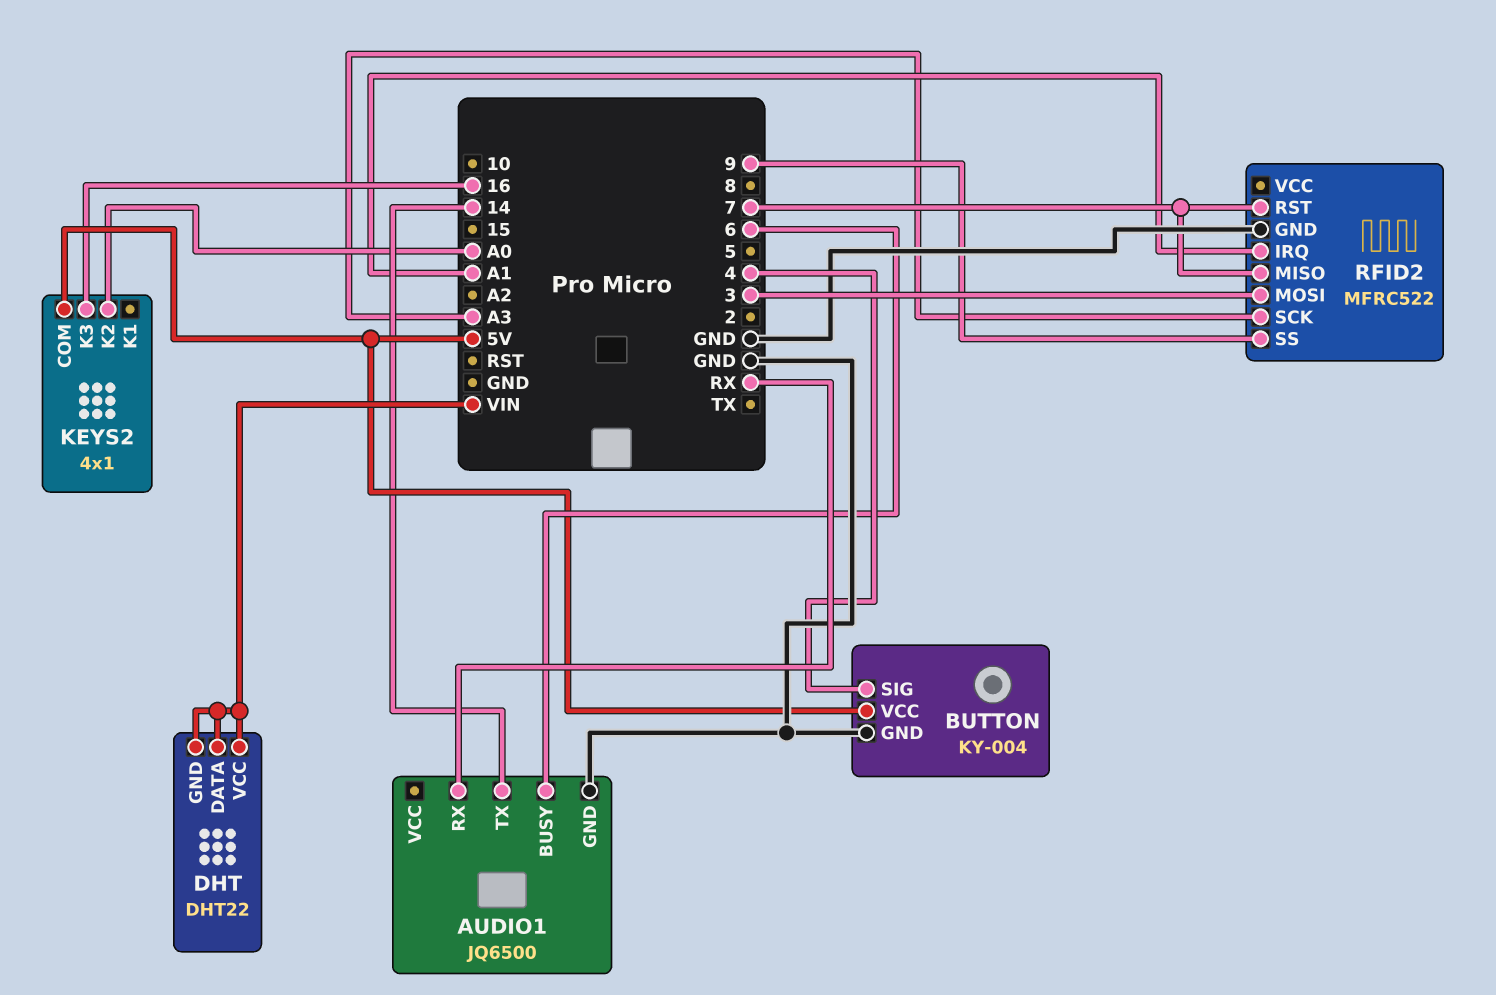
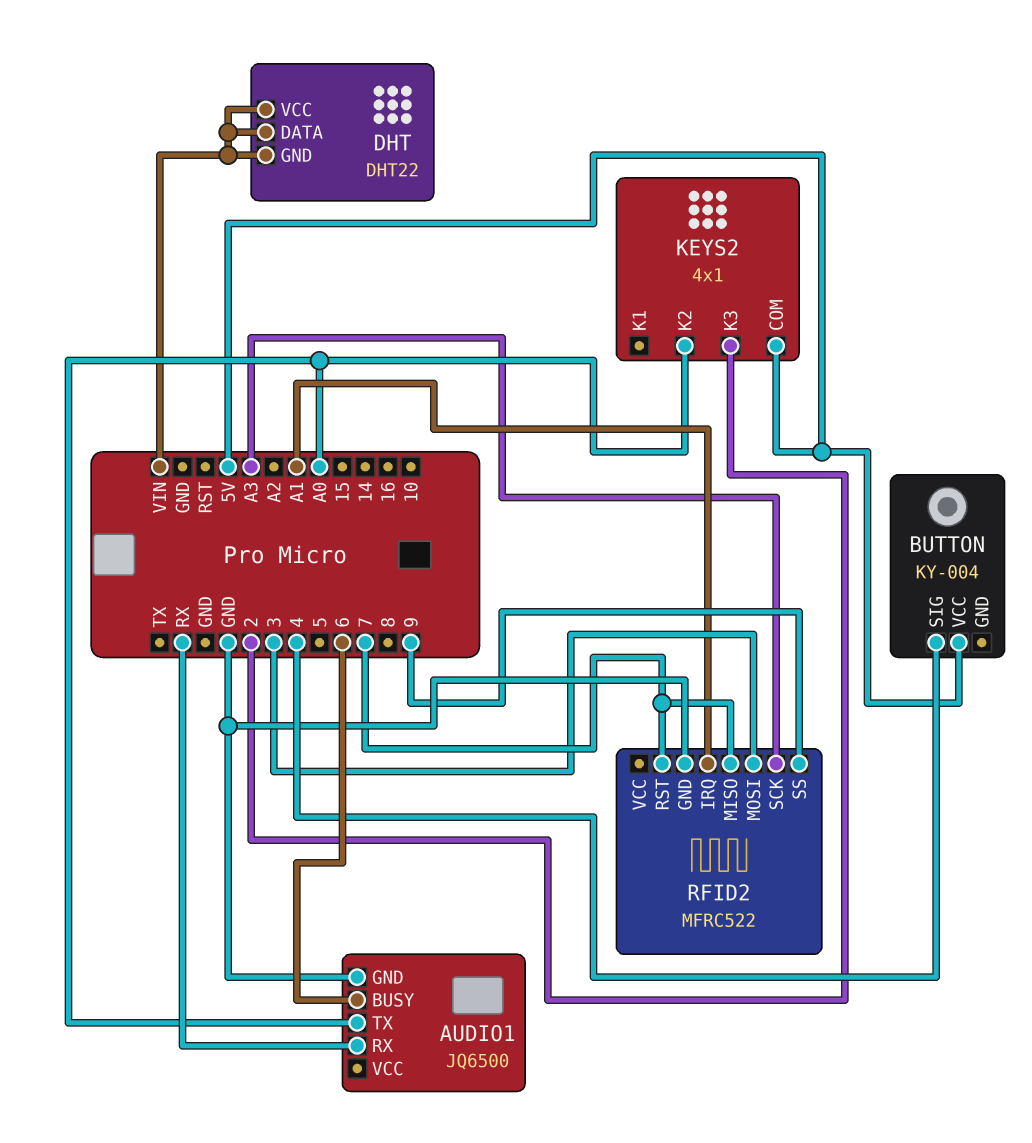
AUDIO1 pin TX: 14 -> A0
BUTTON pin GND: GND -> none
KEYS2 pin K3: 16 -> 2

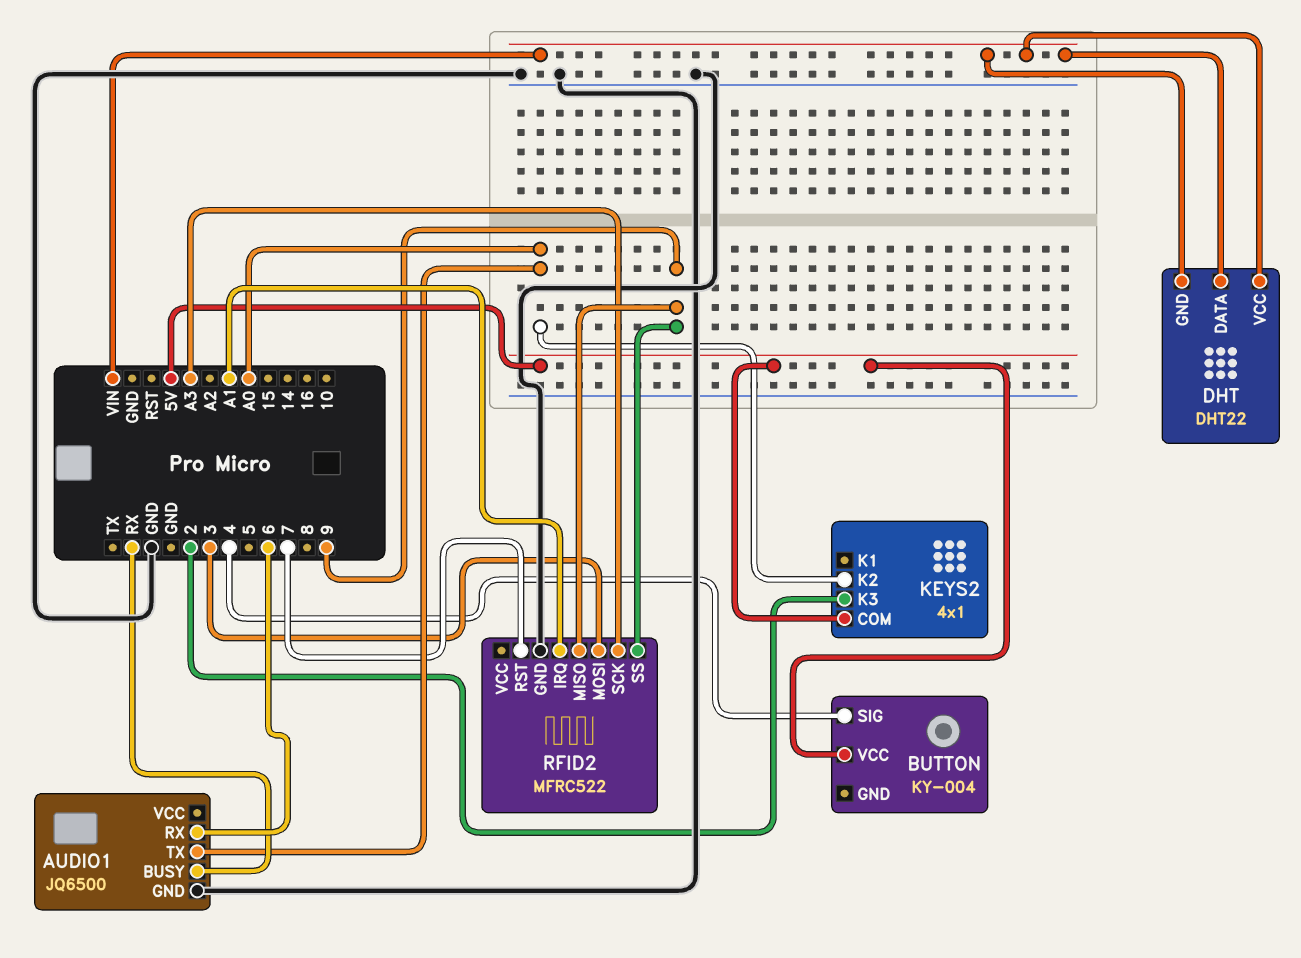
AUDIO1 pin BUSY: 6 -> RX
AUDIO1 pin RX: RX -> 6
RFID2 pin MISO: 7 -> 9

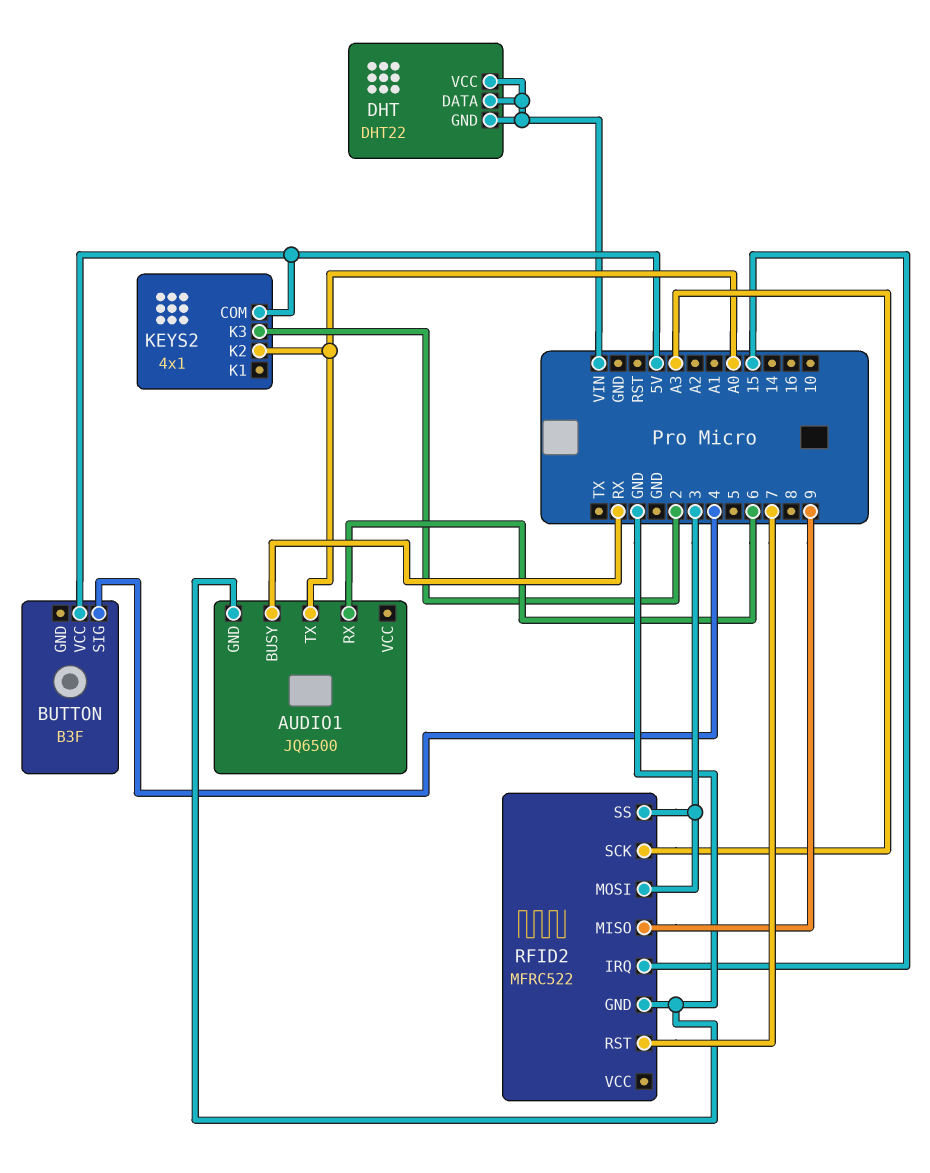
BUTTON: KY-004 -> B3F
RFID2 pin IRQ: A1 -> 15
RFID2 pin SS: 9 -> 3

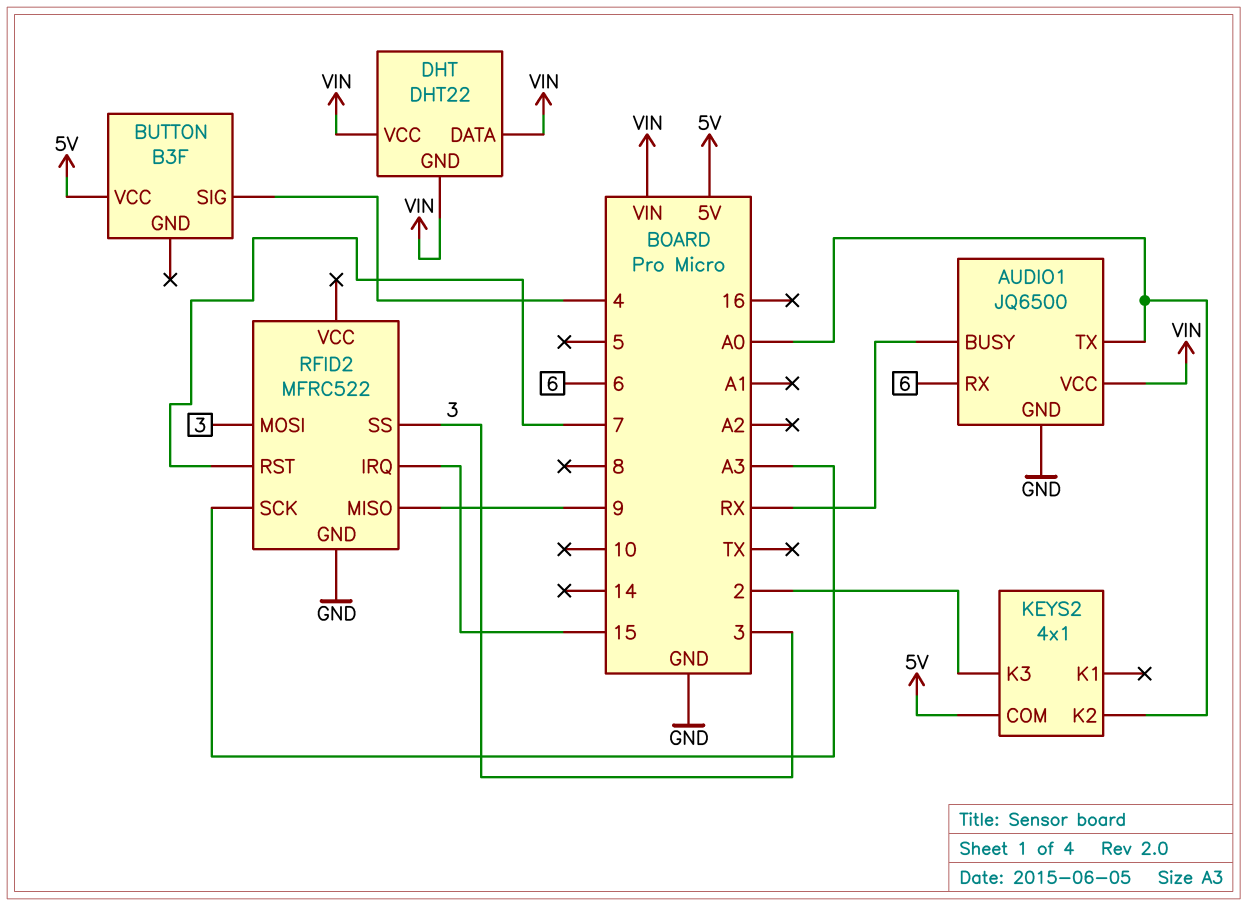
AUDIO1 pin VCC: none -> VIN

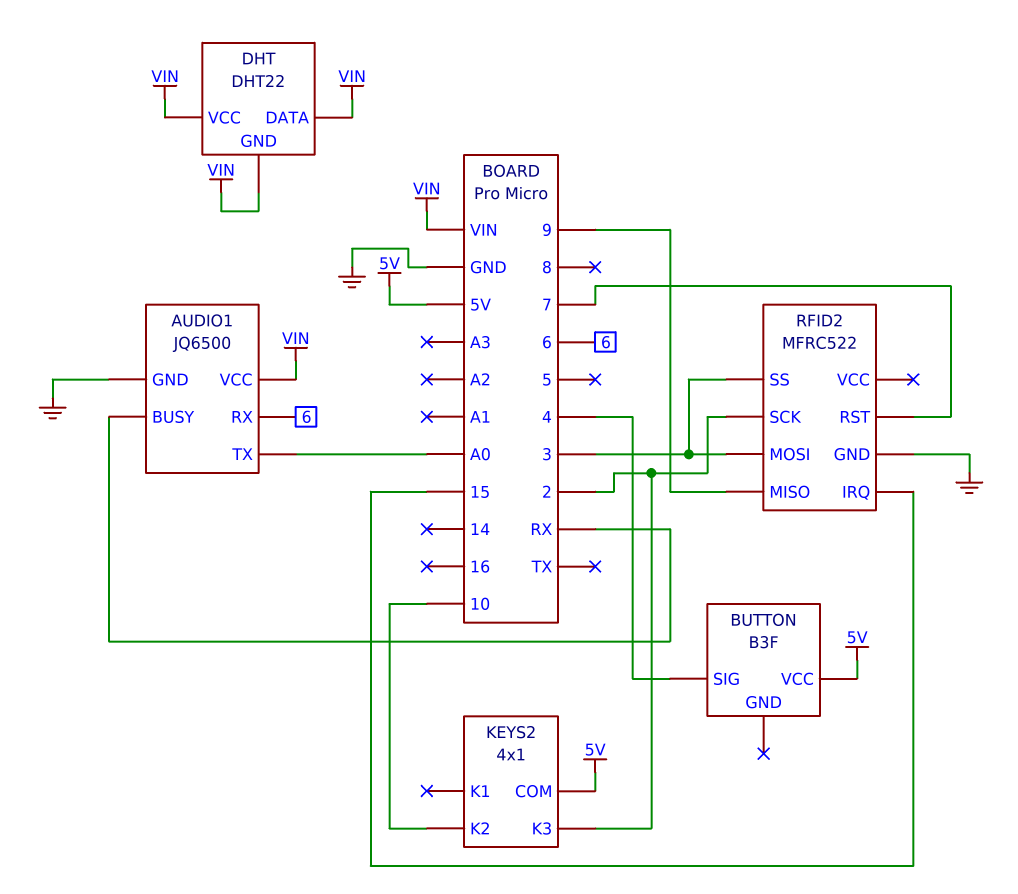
KEYS2 pin K2: A0 -> 10
RFID2 pin SCK: A3 -> 2

